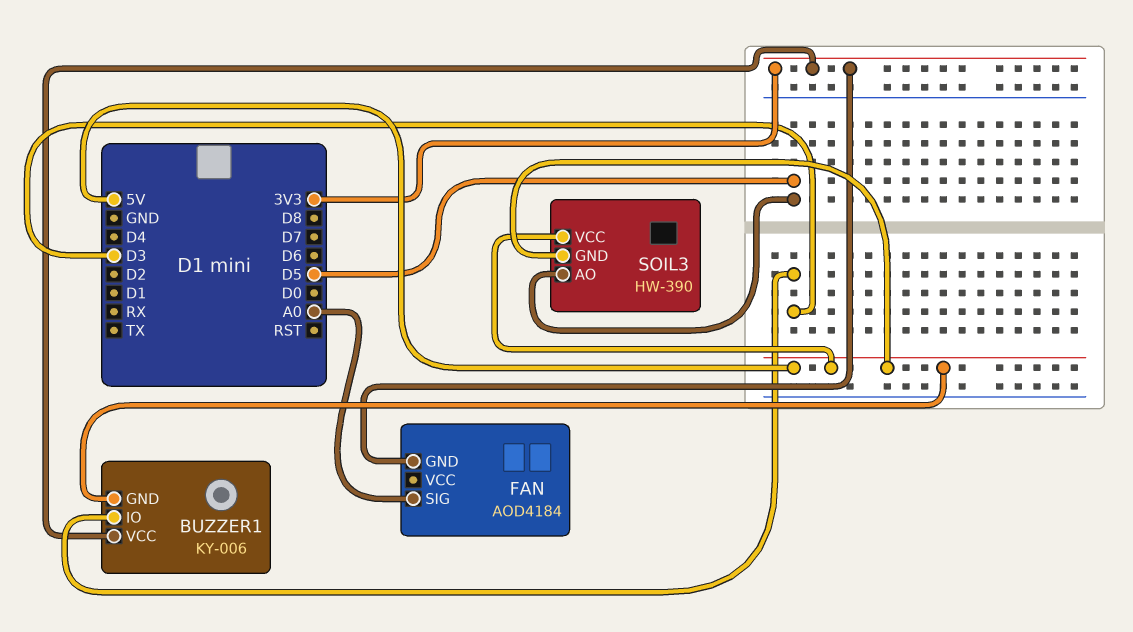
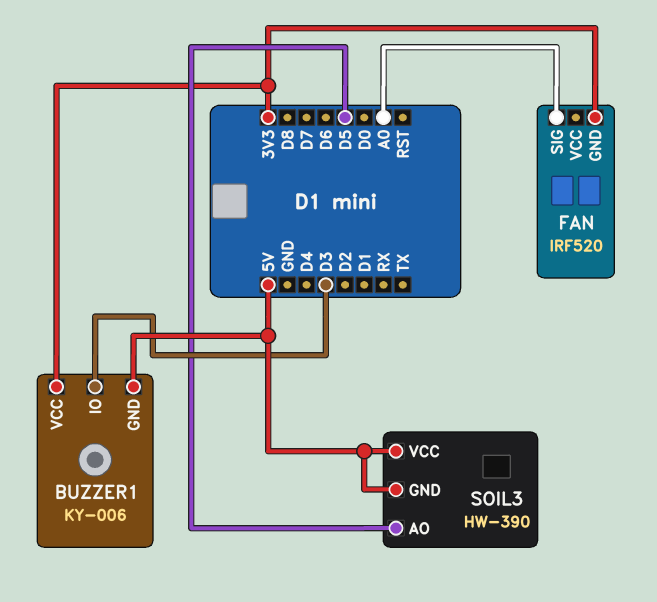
FAN: AOD4184 -> IRF520

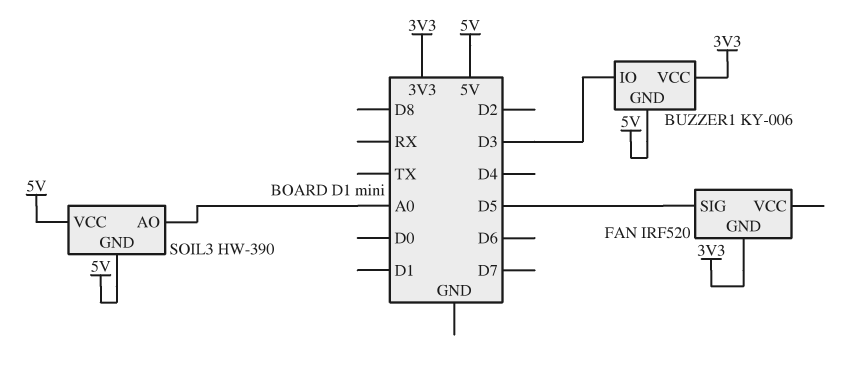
FAN pin SIG: A0 -> D5
SOIL3 pin AO: D5 -> A0

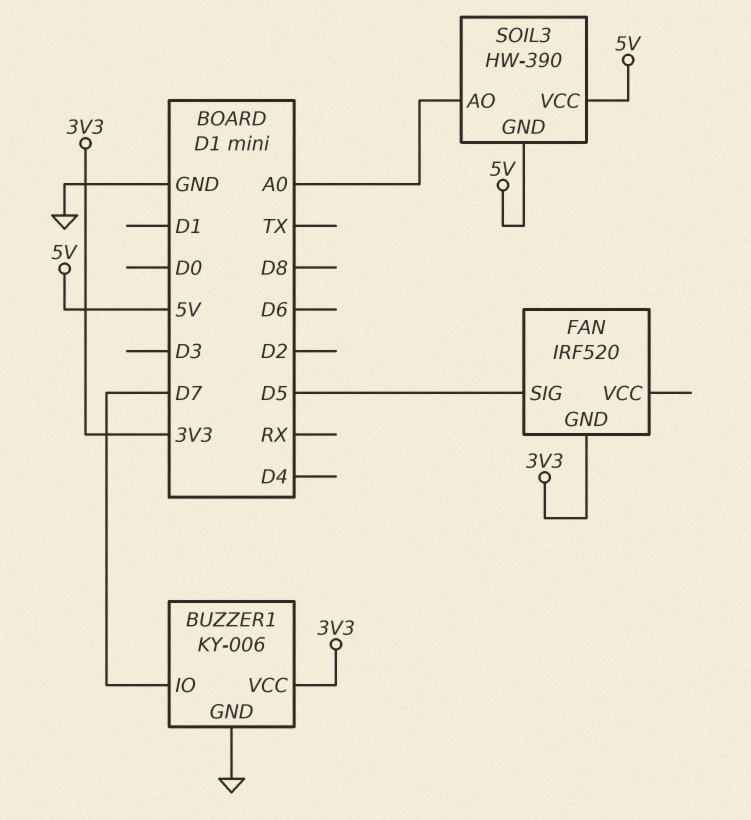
BUZZER1 pin GND: 5V -> GND
BUZZER1 pin IO: D3 -> D7

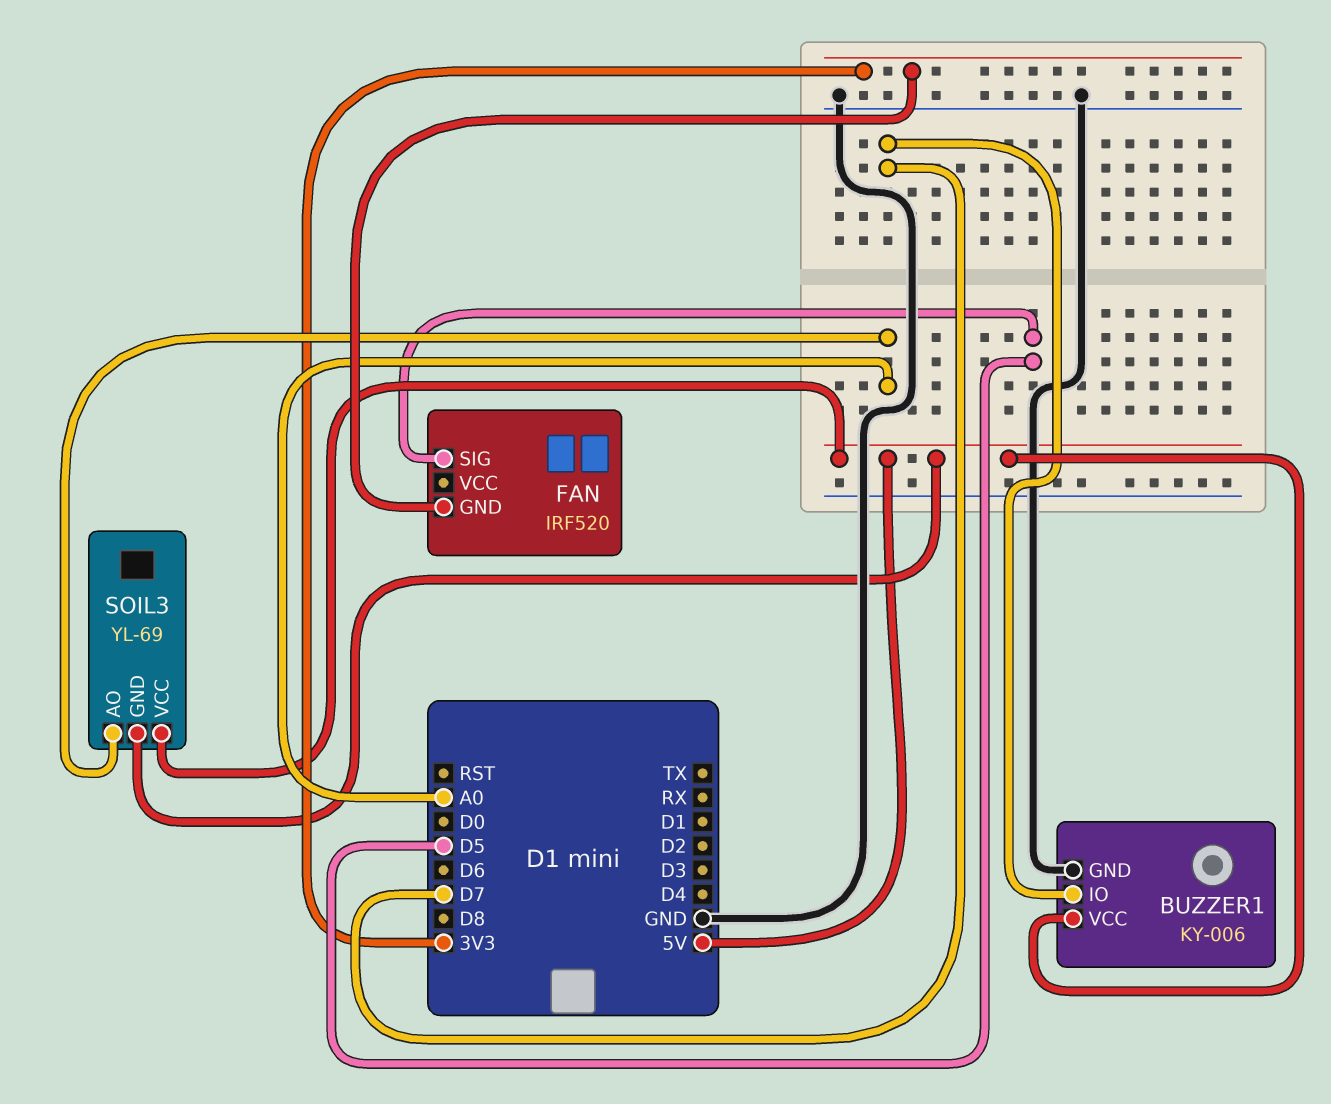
BUZZER1 pin VCC: 3V3 -> 5V
SOIL3: HW-390 -> YL-69

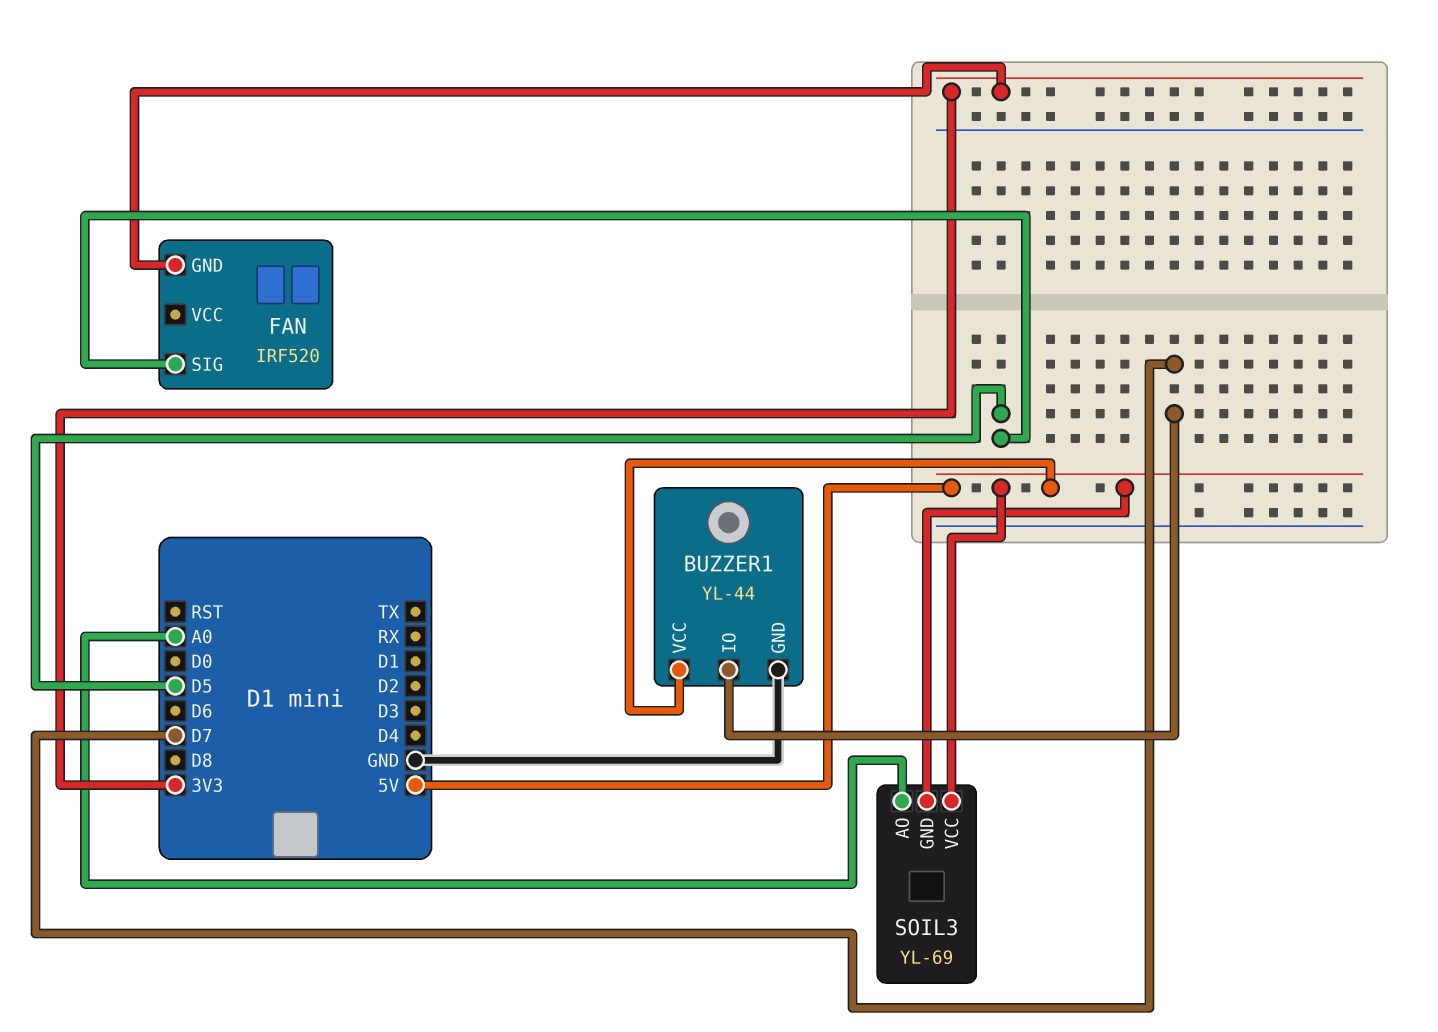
BUZZER1: KY-006 -> YL-44

